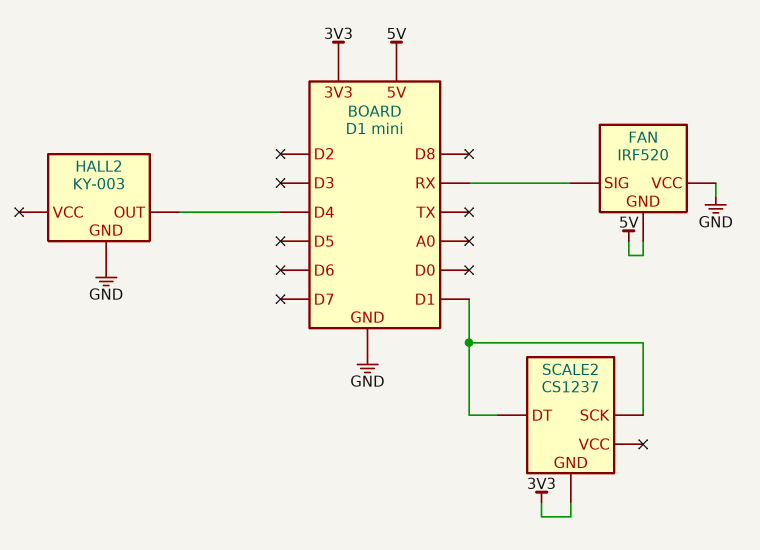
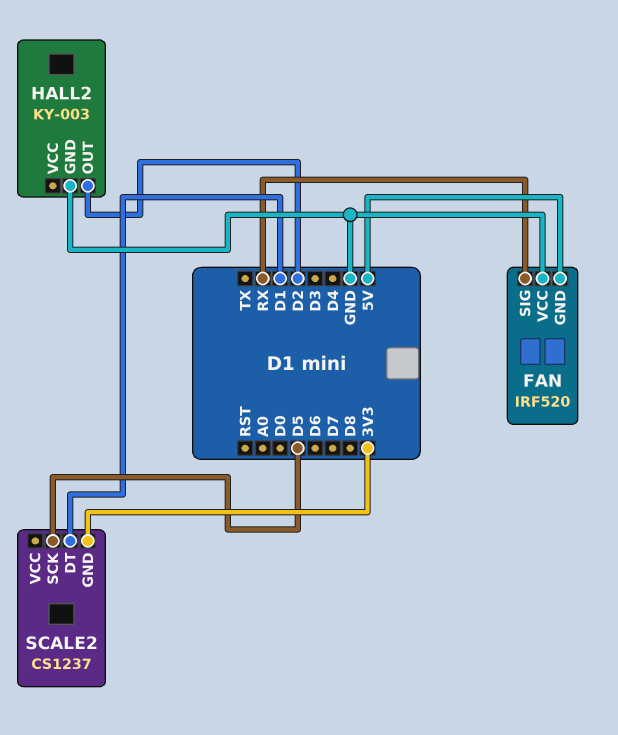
HALL2 pin OUT: D4 -> D2
SCALE2 pin SCK: D1 -> D5

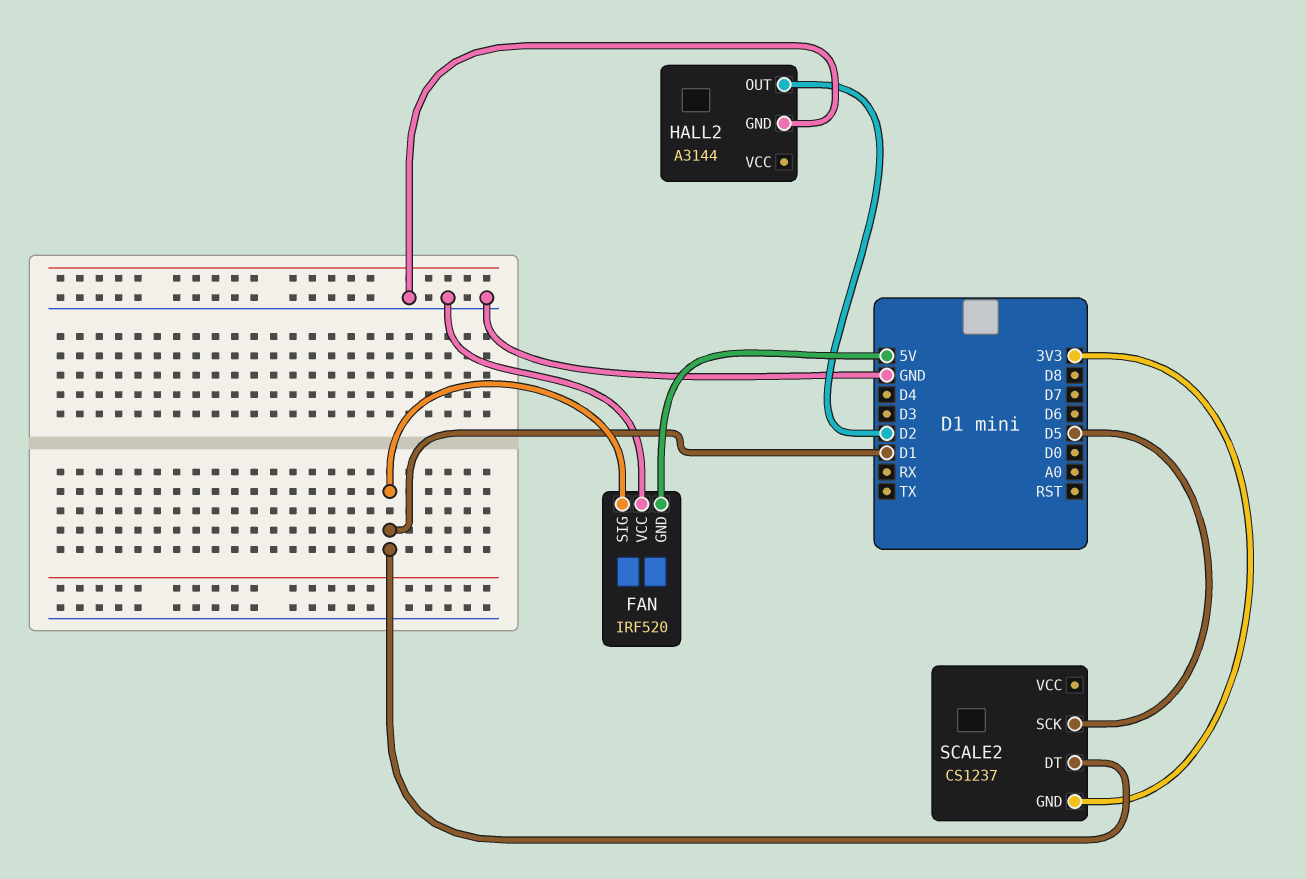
FAN pin SIG: RX -> D1
HALL2: KY-003 -> A3144

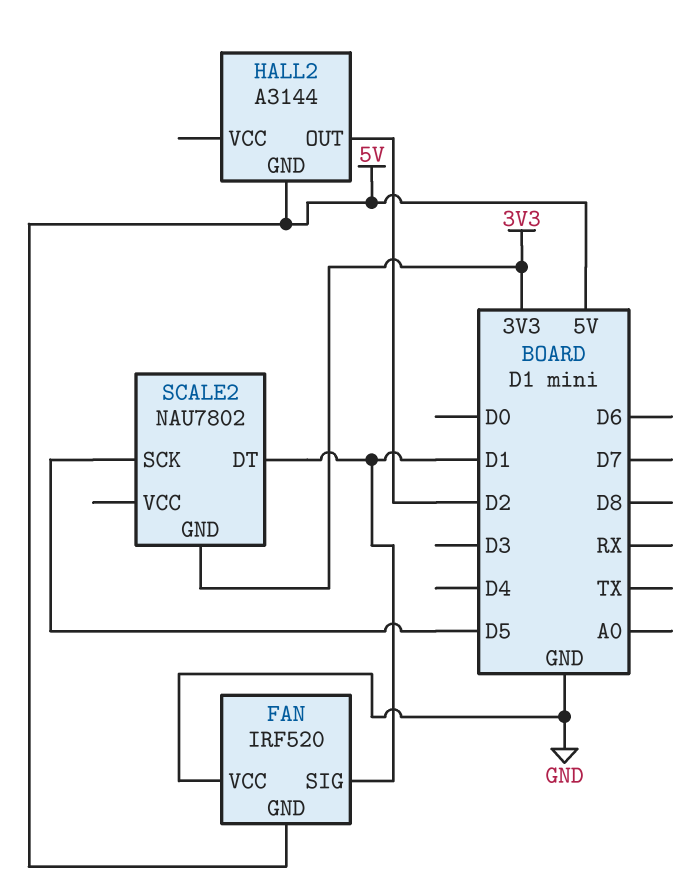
HALL2 pin GND: GND -> 5V
SCALE2: CS1237 -> NAU7802

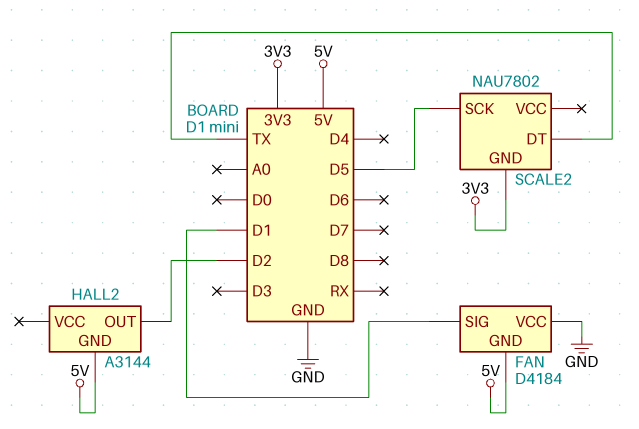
FAN: IRF520 -> D4184
SCALE2 pin DT: D1 -> TX

